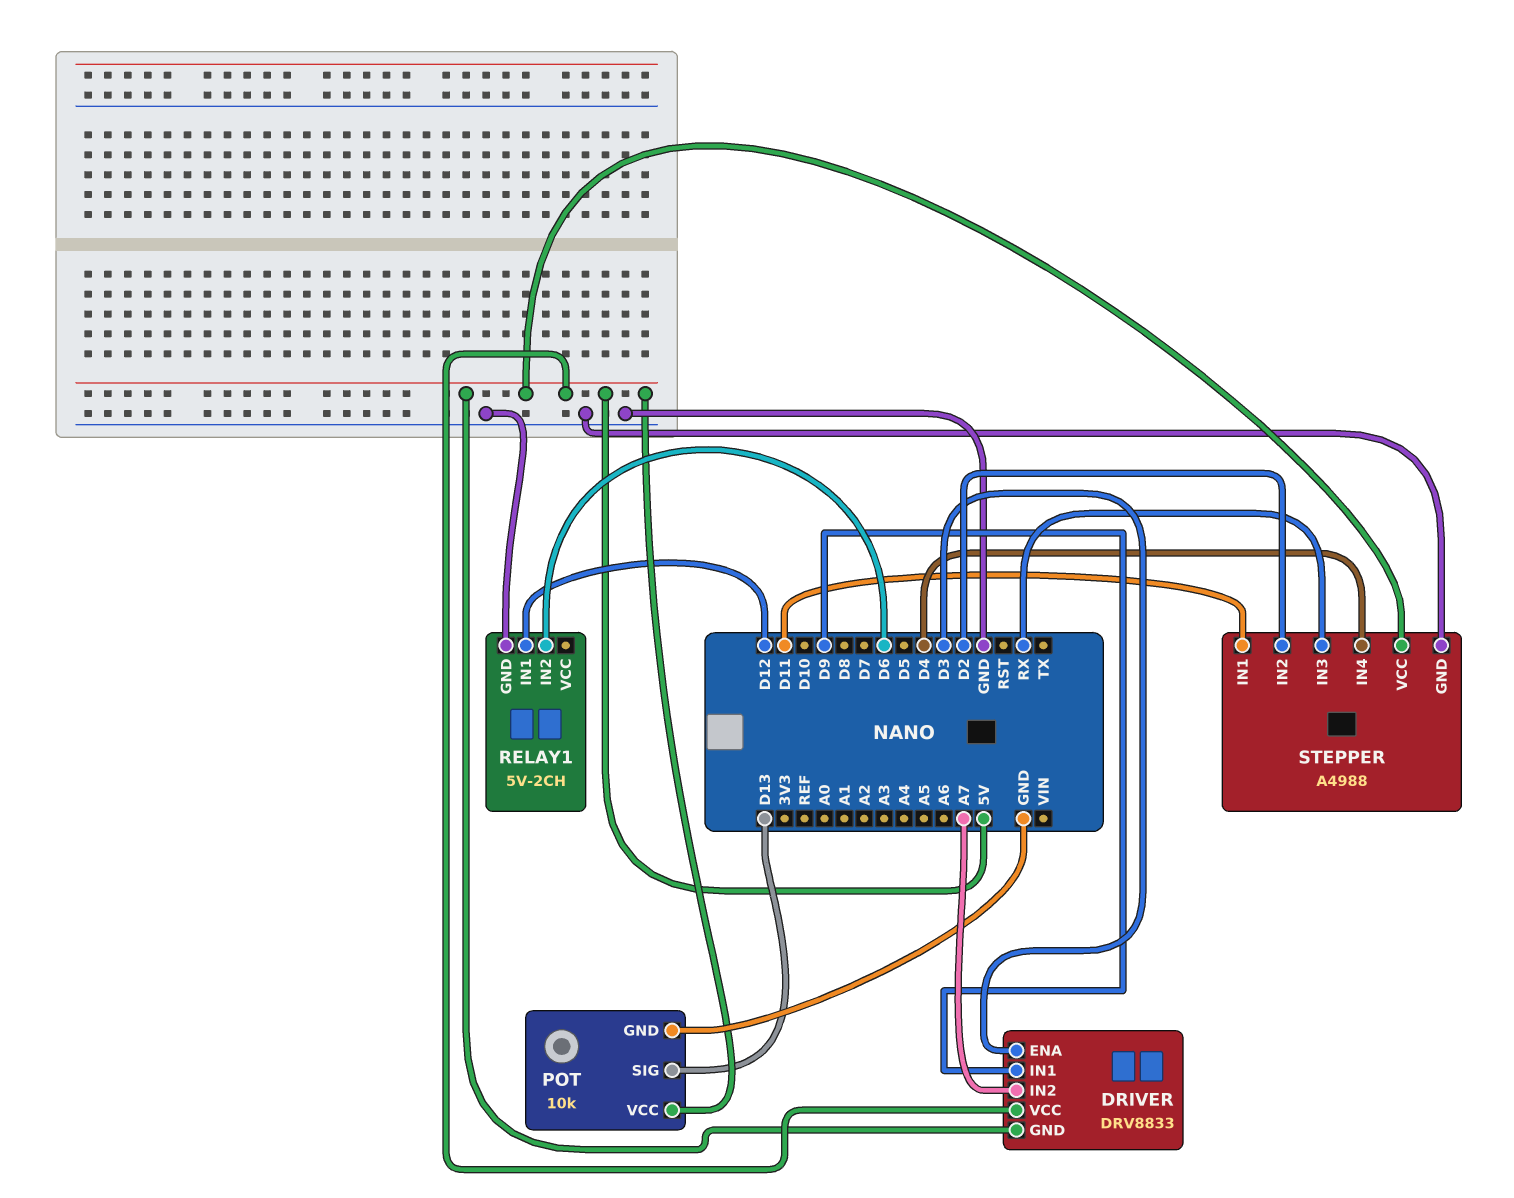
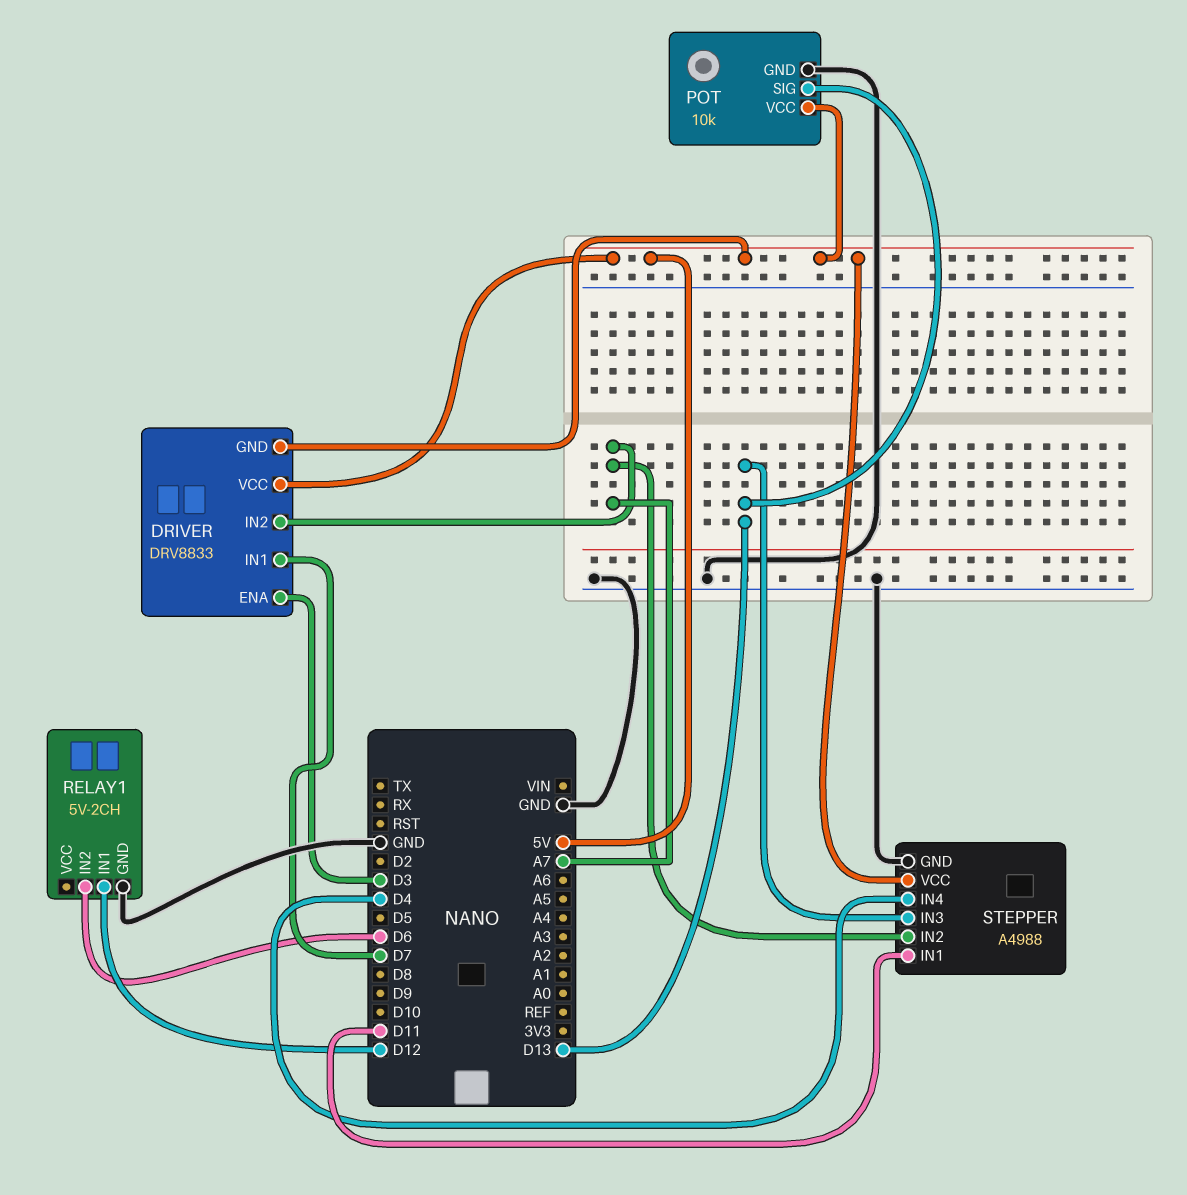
DRIVER pin IN1: D9 -> D7
STEPPER pin IN2: D2 -> A7
STEPPER pin IN3: RX -> D13

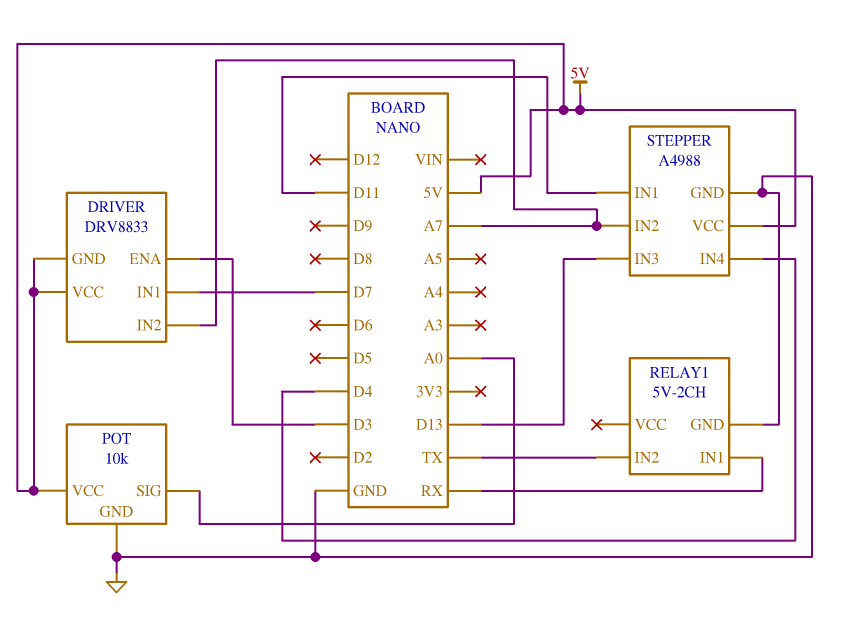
POT pin SIG: D13 -> A0
RELAY1 pin IN1: D12 -> RX
RELAY1 pin IN2: D6 -> TX

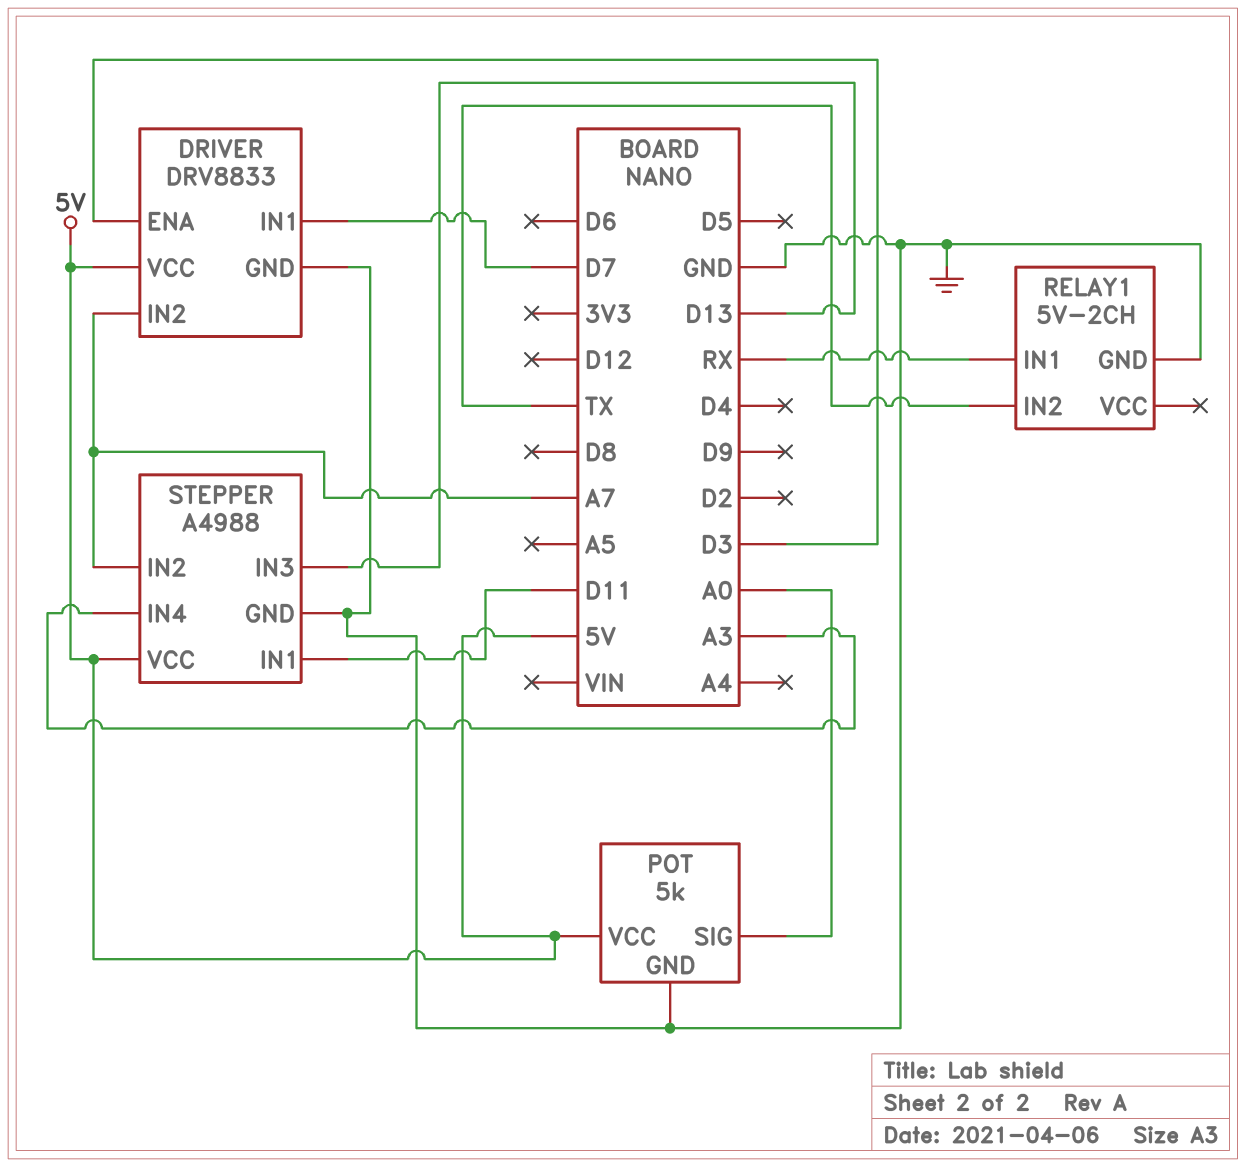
DRIVER pin GND: 5V -> GND
POT: 10k -> 5k
STEPPER pin IN4: D4 -> A3

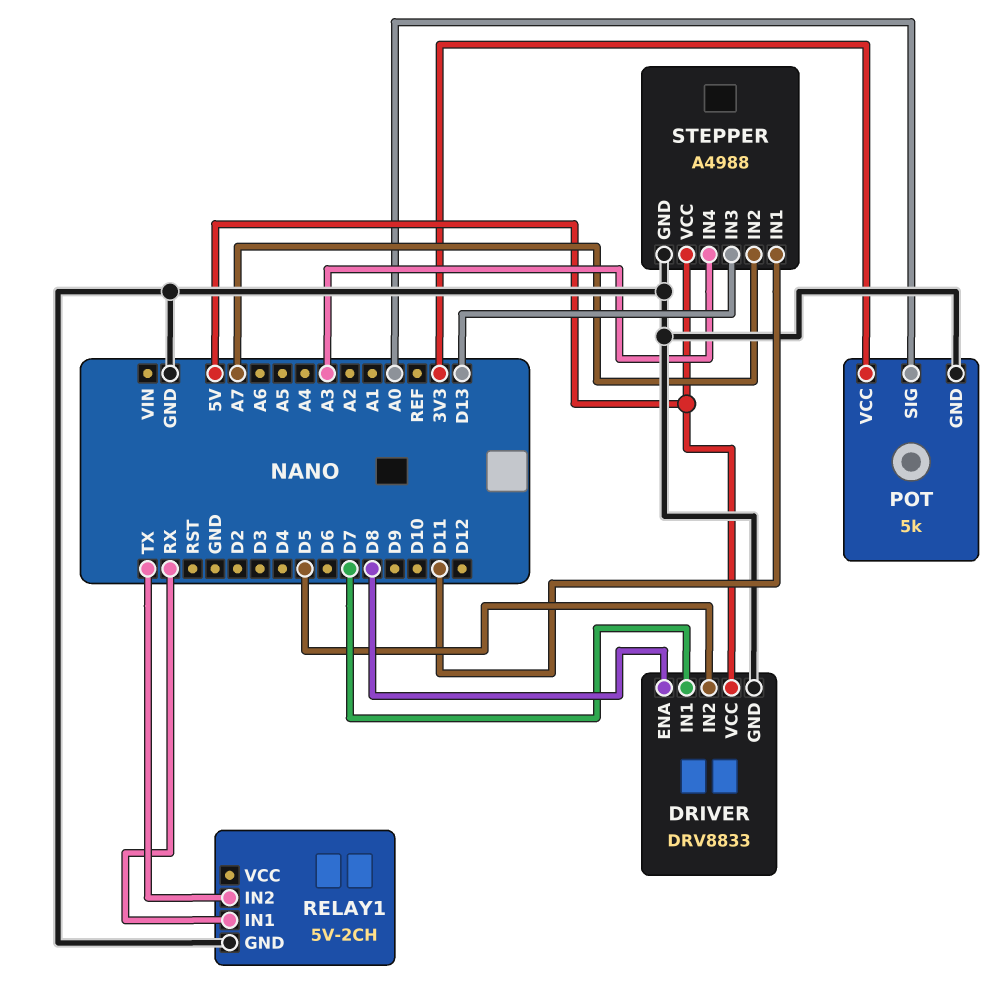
DRIVER pin ENA: D3 -> D8
DRIVER pin IN2: A7 -> D5
POT pin VCC: 5V -> 3V3

